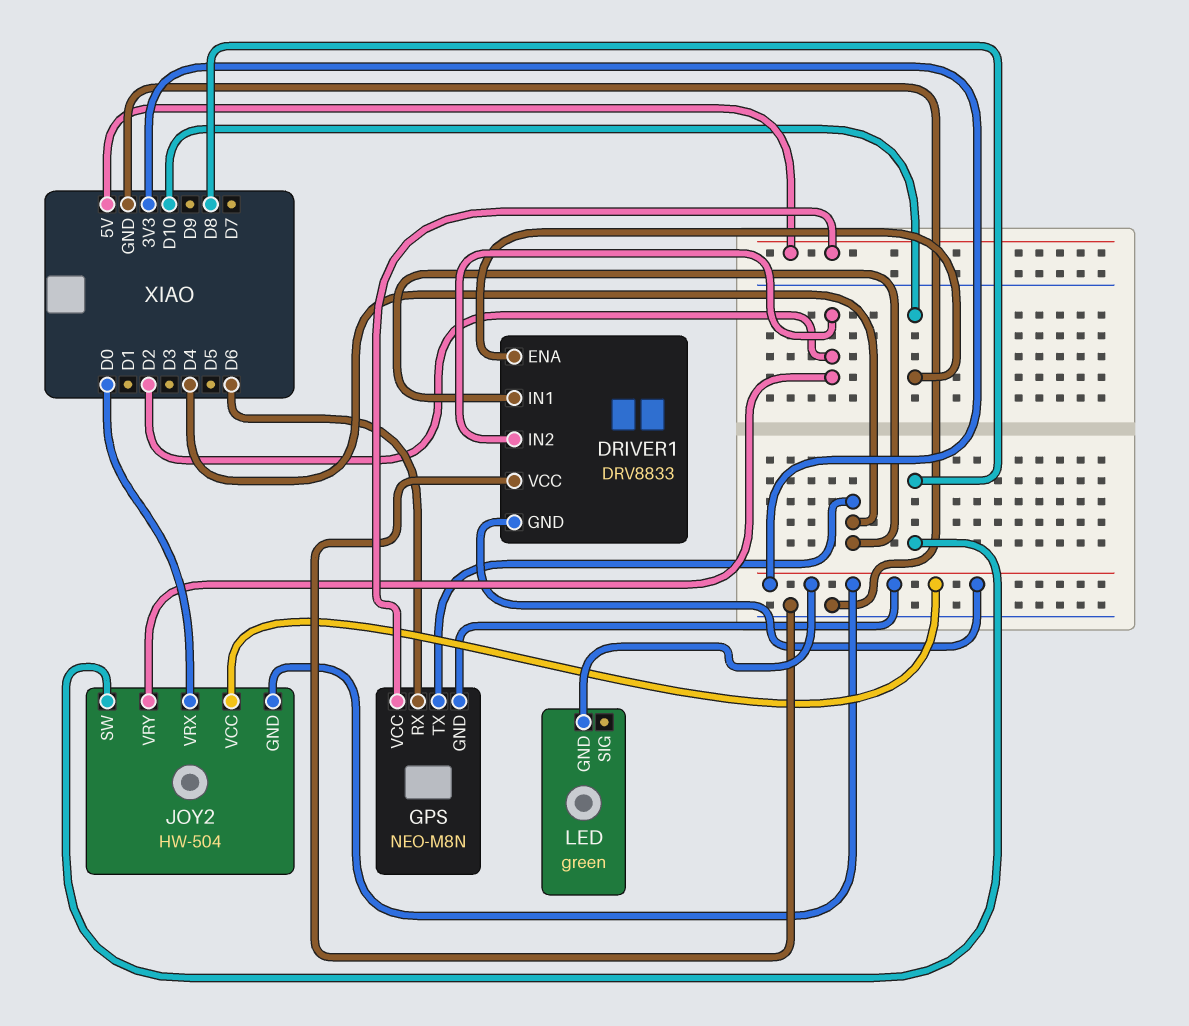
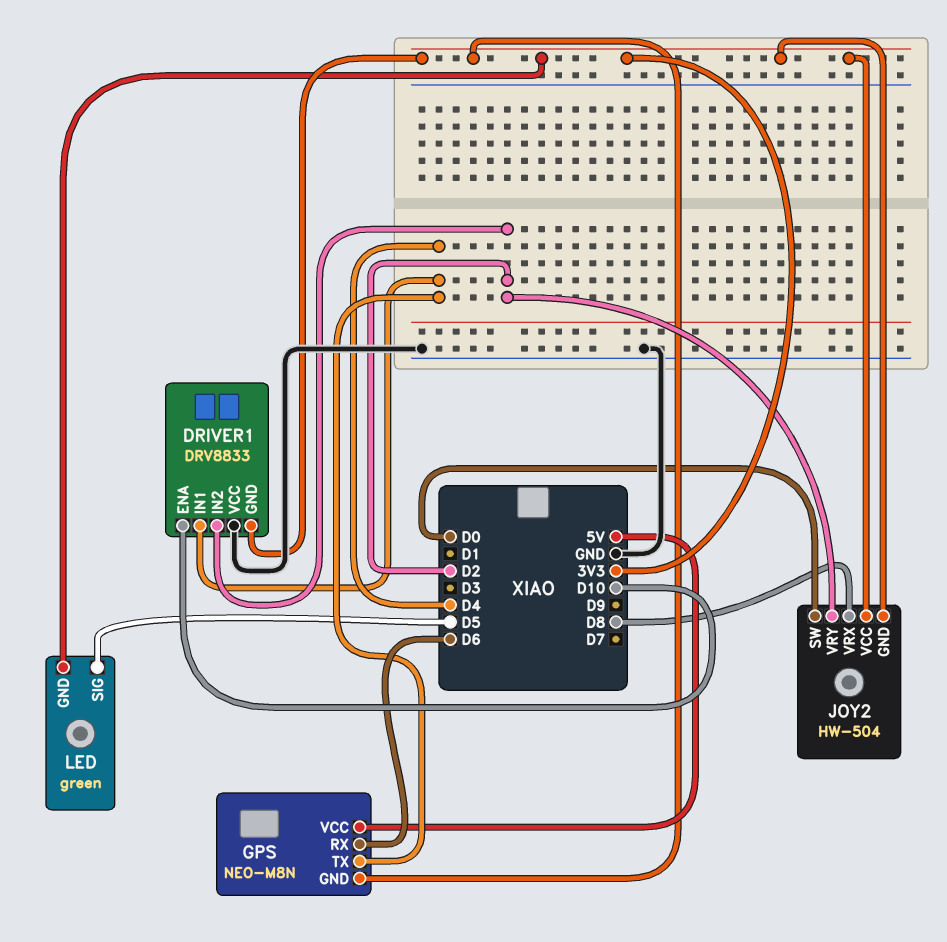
JOY2 pin SW: D8 -> D0
JOY2 pin VRX: D0 -> D8
LED pin SIG: none -> D5

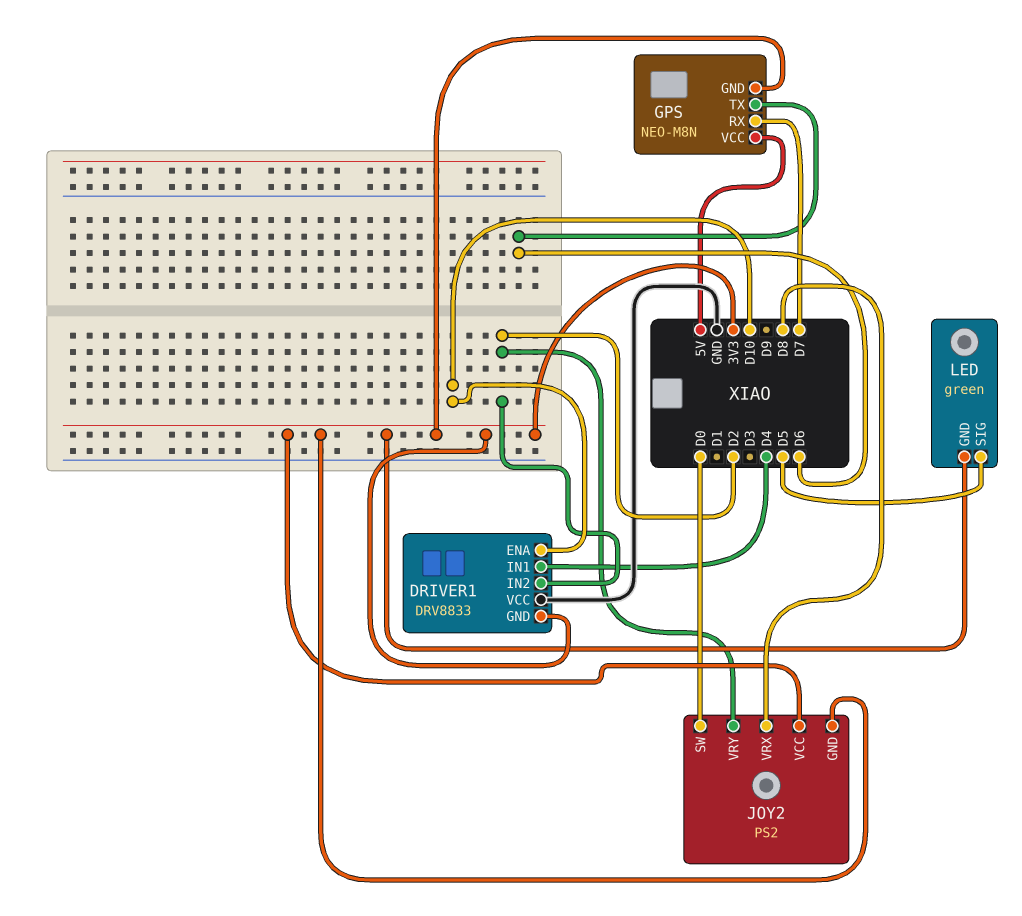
GPS pin RX: D6 -> D7
GPS pin TX: D4 -> D6
JOY2: HW-504 -> PS2

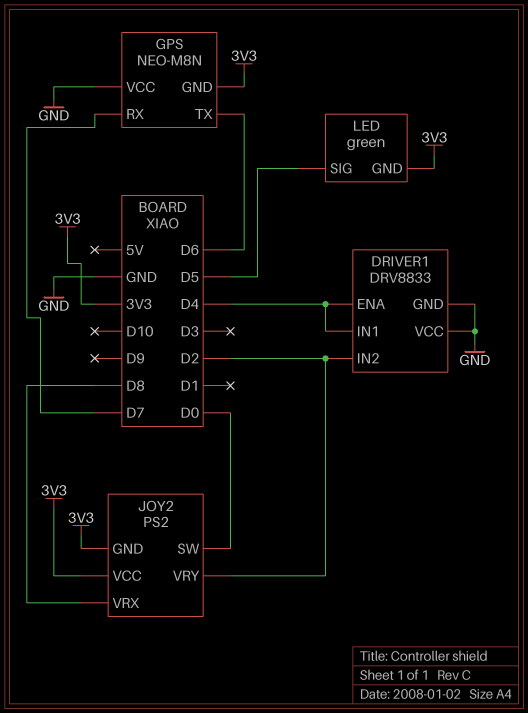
DRIVER1 pin ENA: D10 -> D4
DRIVER1 pin GND: 3V3 -> GND
GPS pin VCC: 5V -> GND

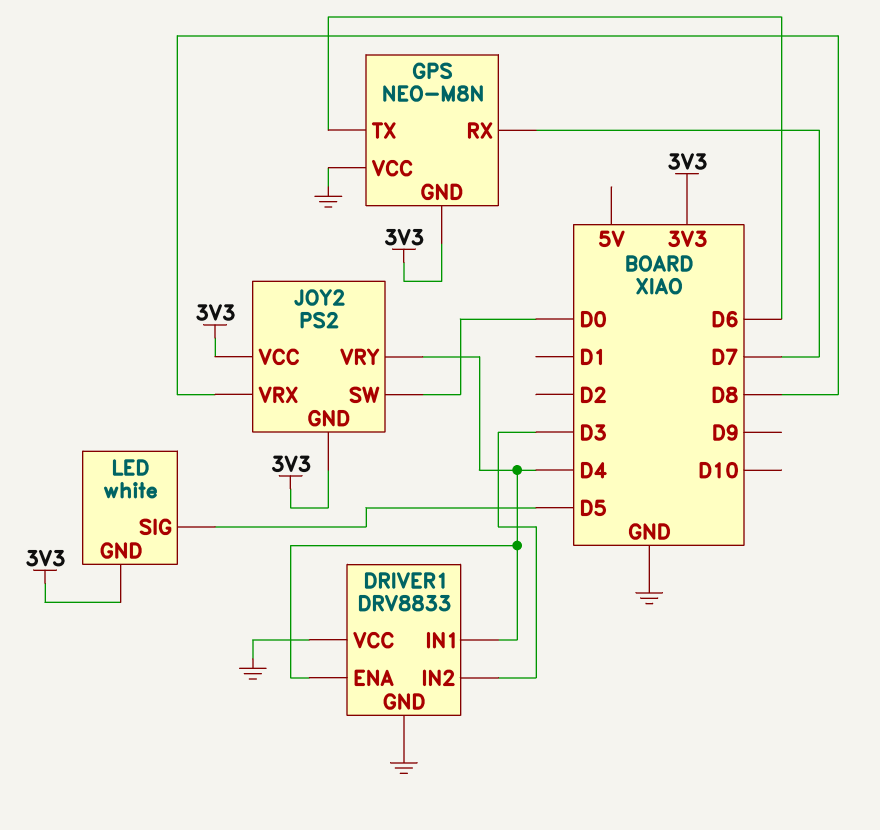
DRIVER1 pin IN2: D2 -> D3
JOY2 pin VRY: D2 -> D4
LED: green -> white

